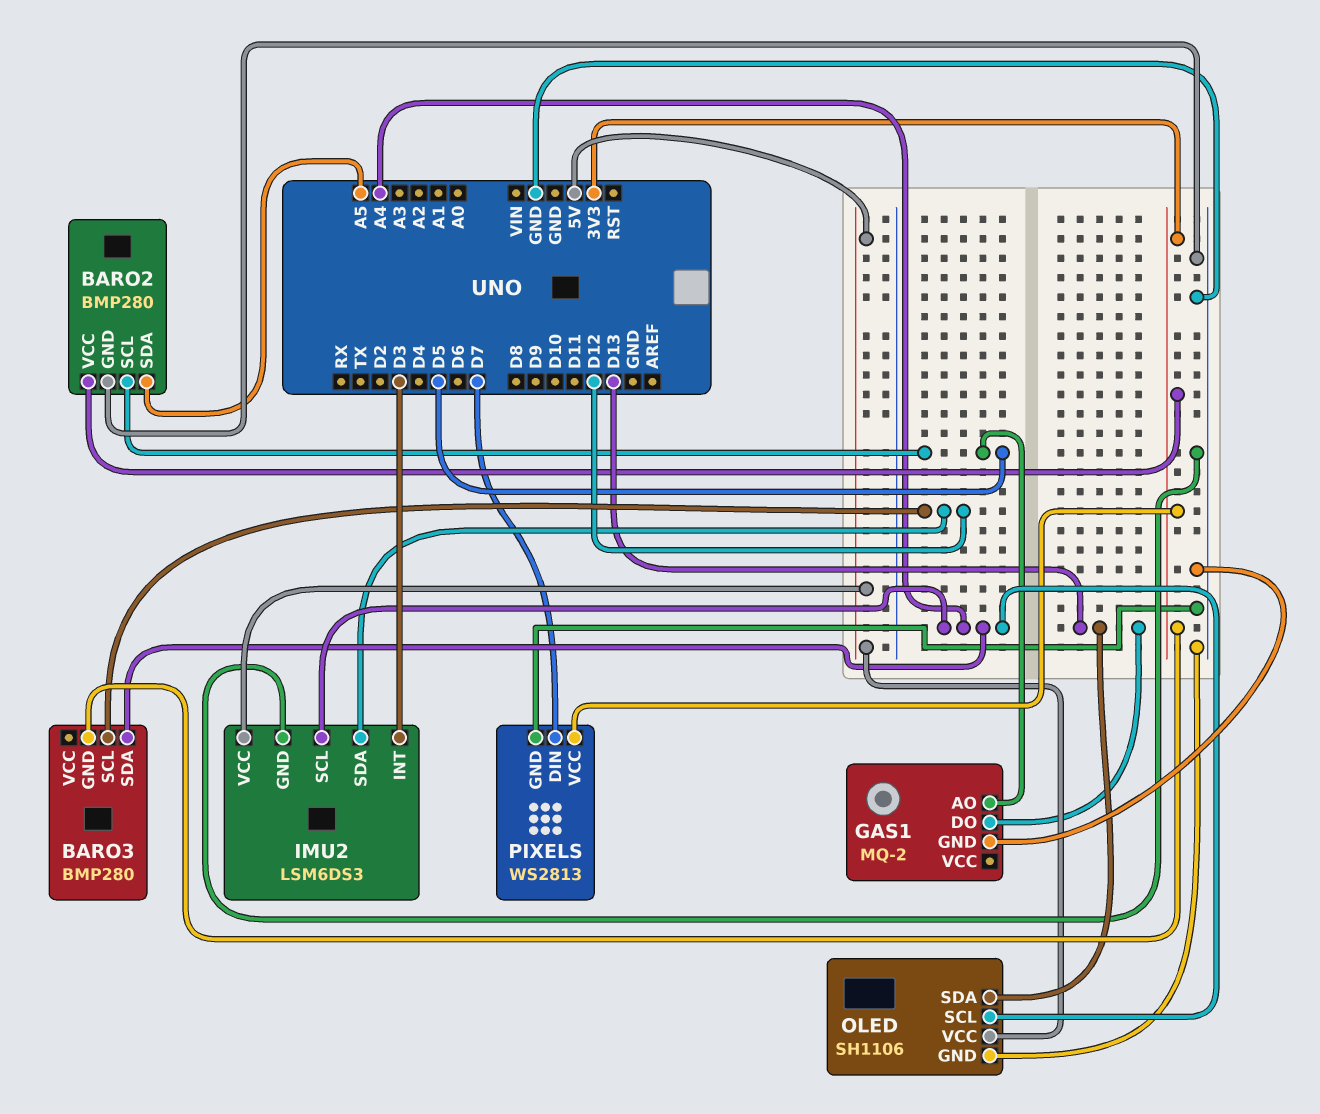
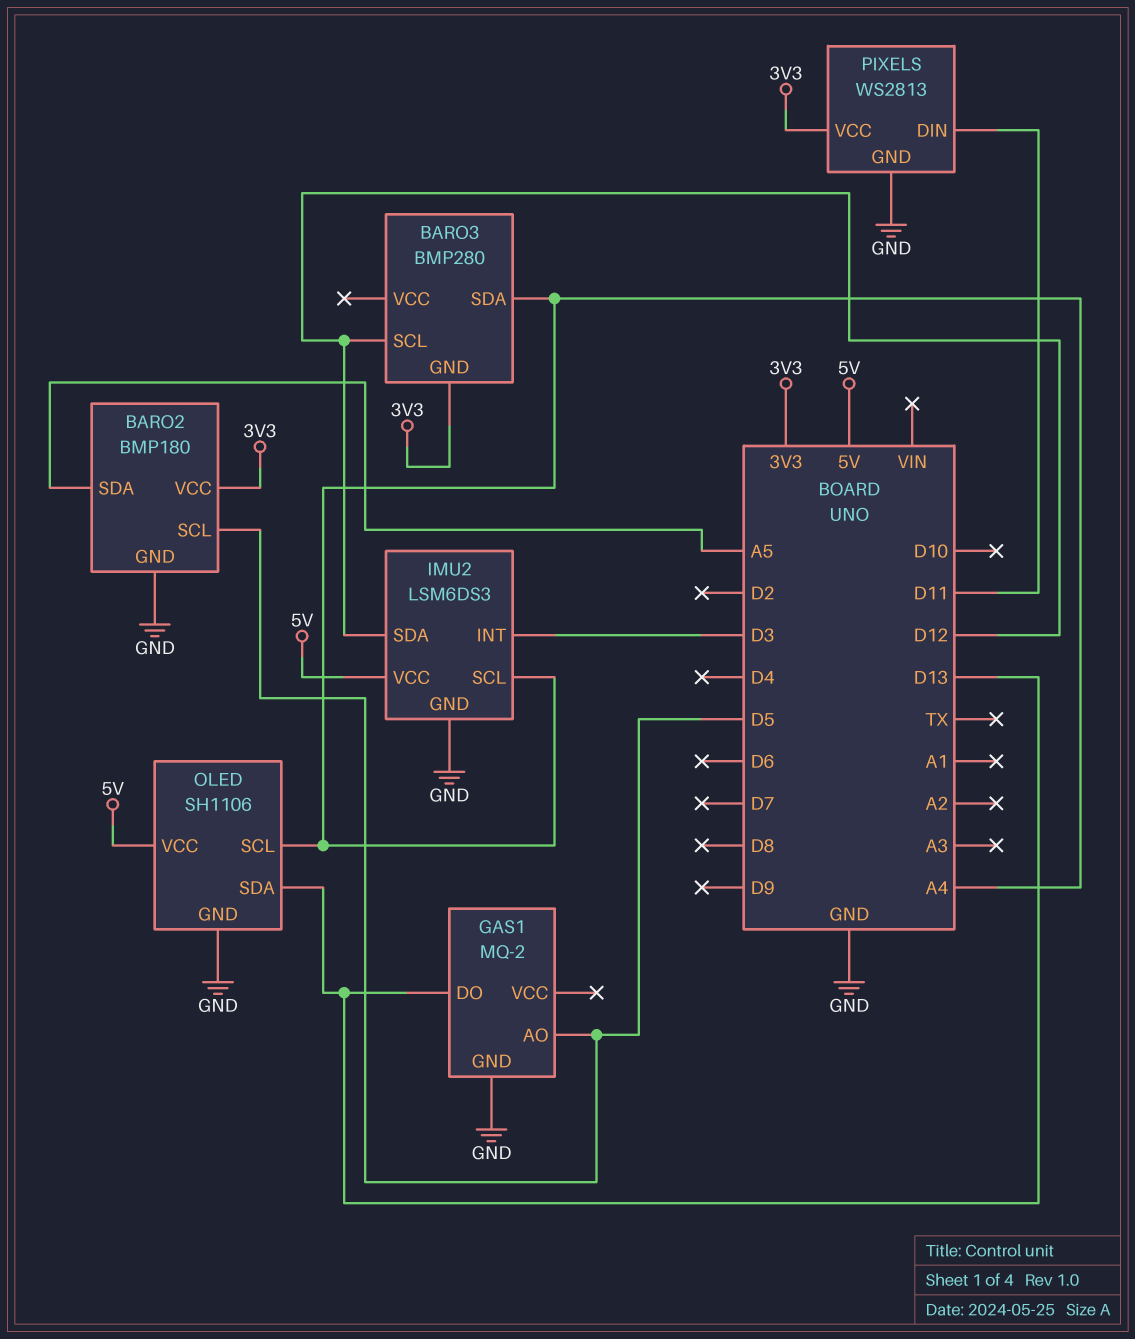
BARO2: BMP280 -> BMP180
PIXELS pin DIN: D7 -> D11

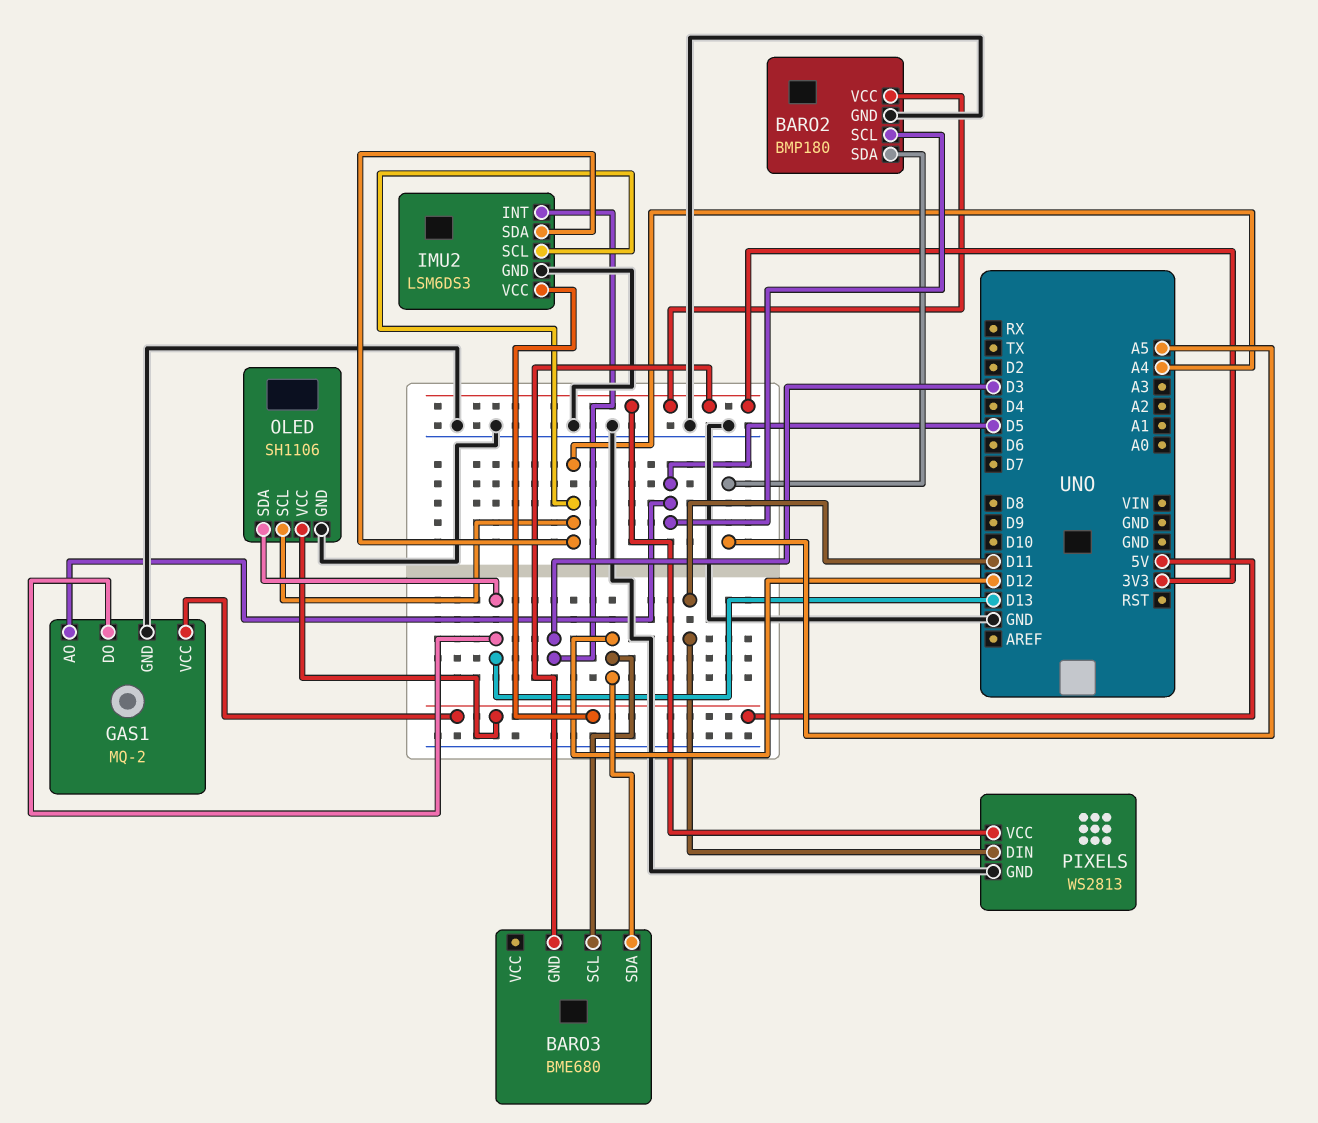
BARO3: BMP280 -> BME680
BARO3 pin SDA: A4 -> D12
GAS1 pin VCC: none -> 5V
IMU2 pin SDA: D12 -> A4

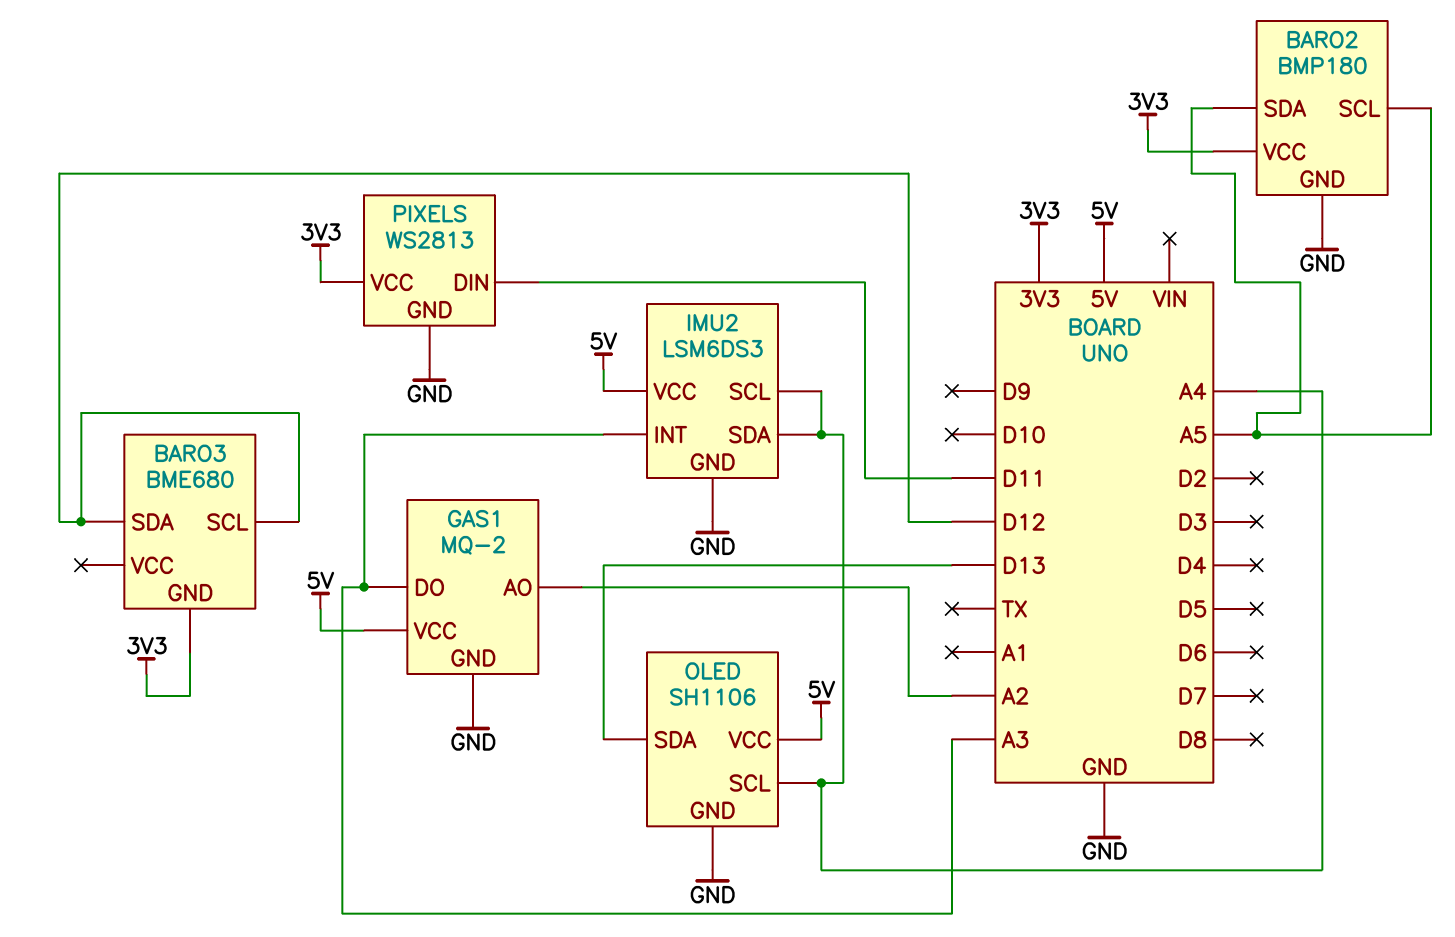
BARO2 pin SCL: D5 -> A5
GAS1 pin AO: D5 -> A2
GAS1 pin DO: D13 -> A3
IMU2 pin INT: D3 -> A3

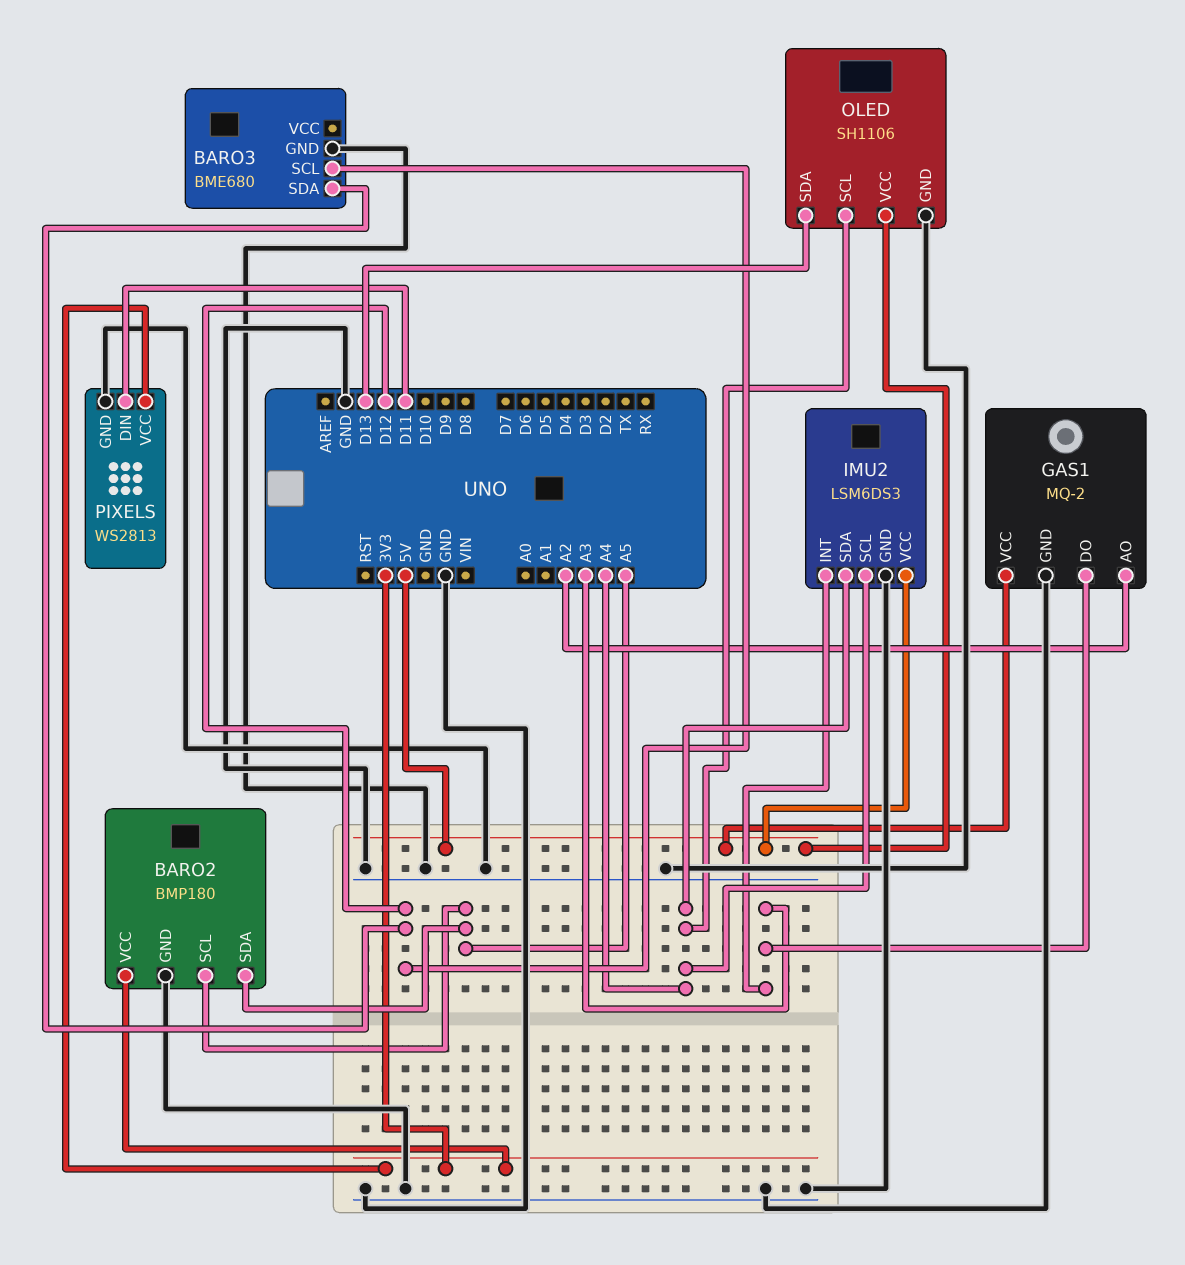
BARO3 pin GND: 3V3 -> GND

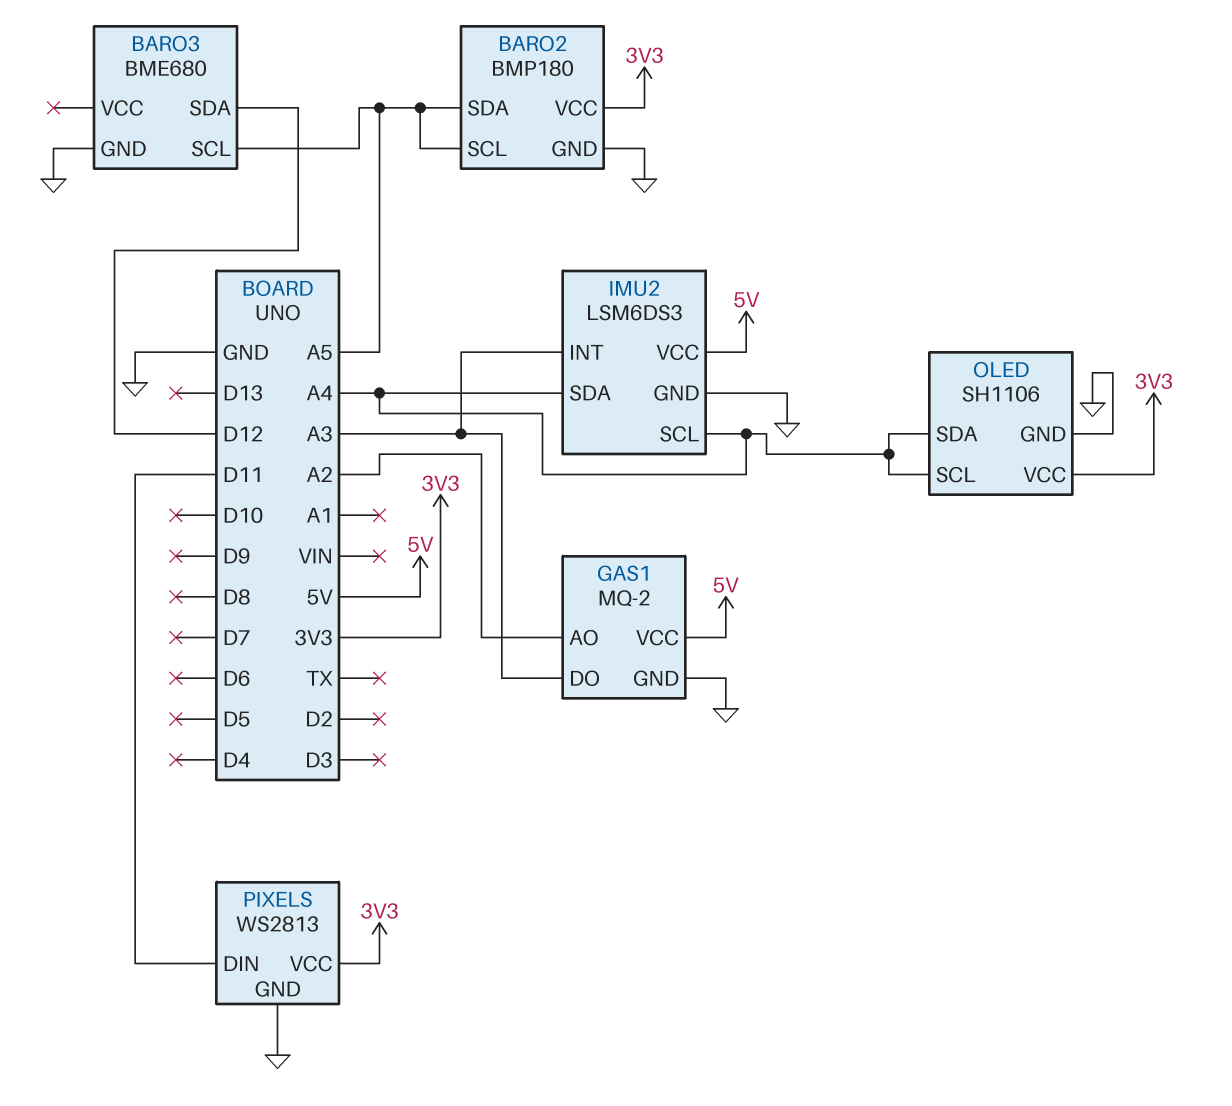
BARO3 pin SCL: D12 -> A5
OLED pin SDA: D13 -> A4
OLED pin VCC: 5V -> 3V3

